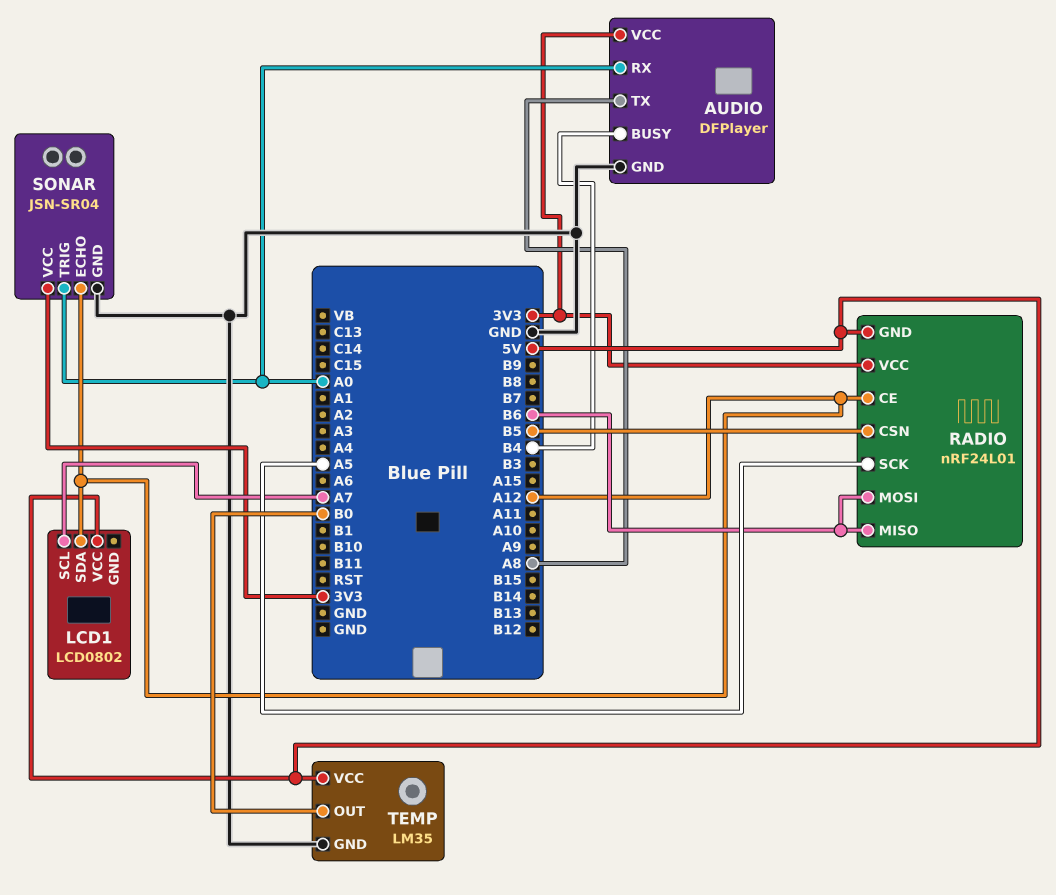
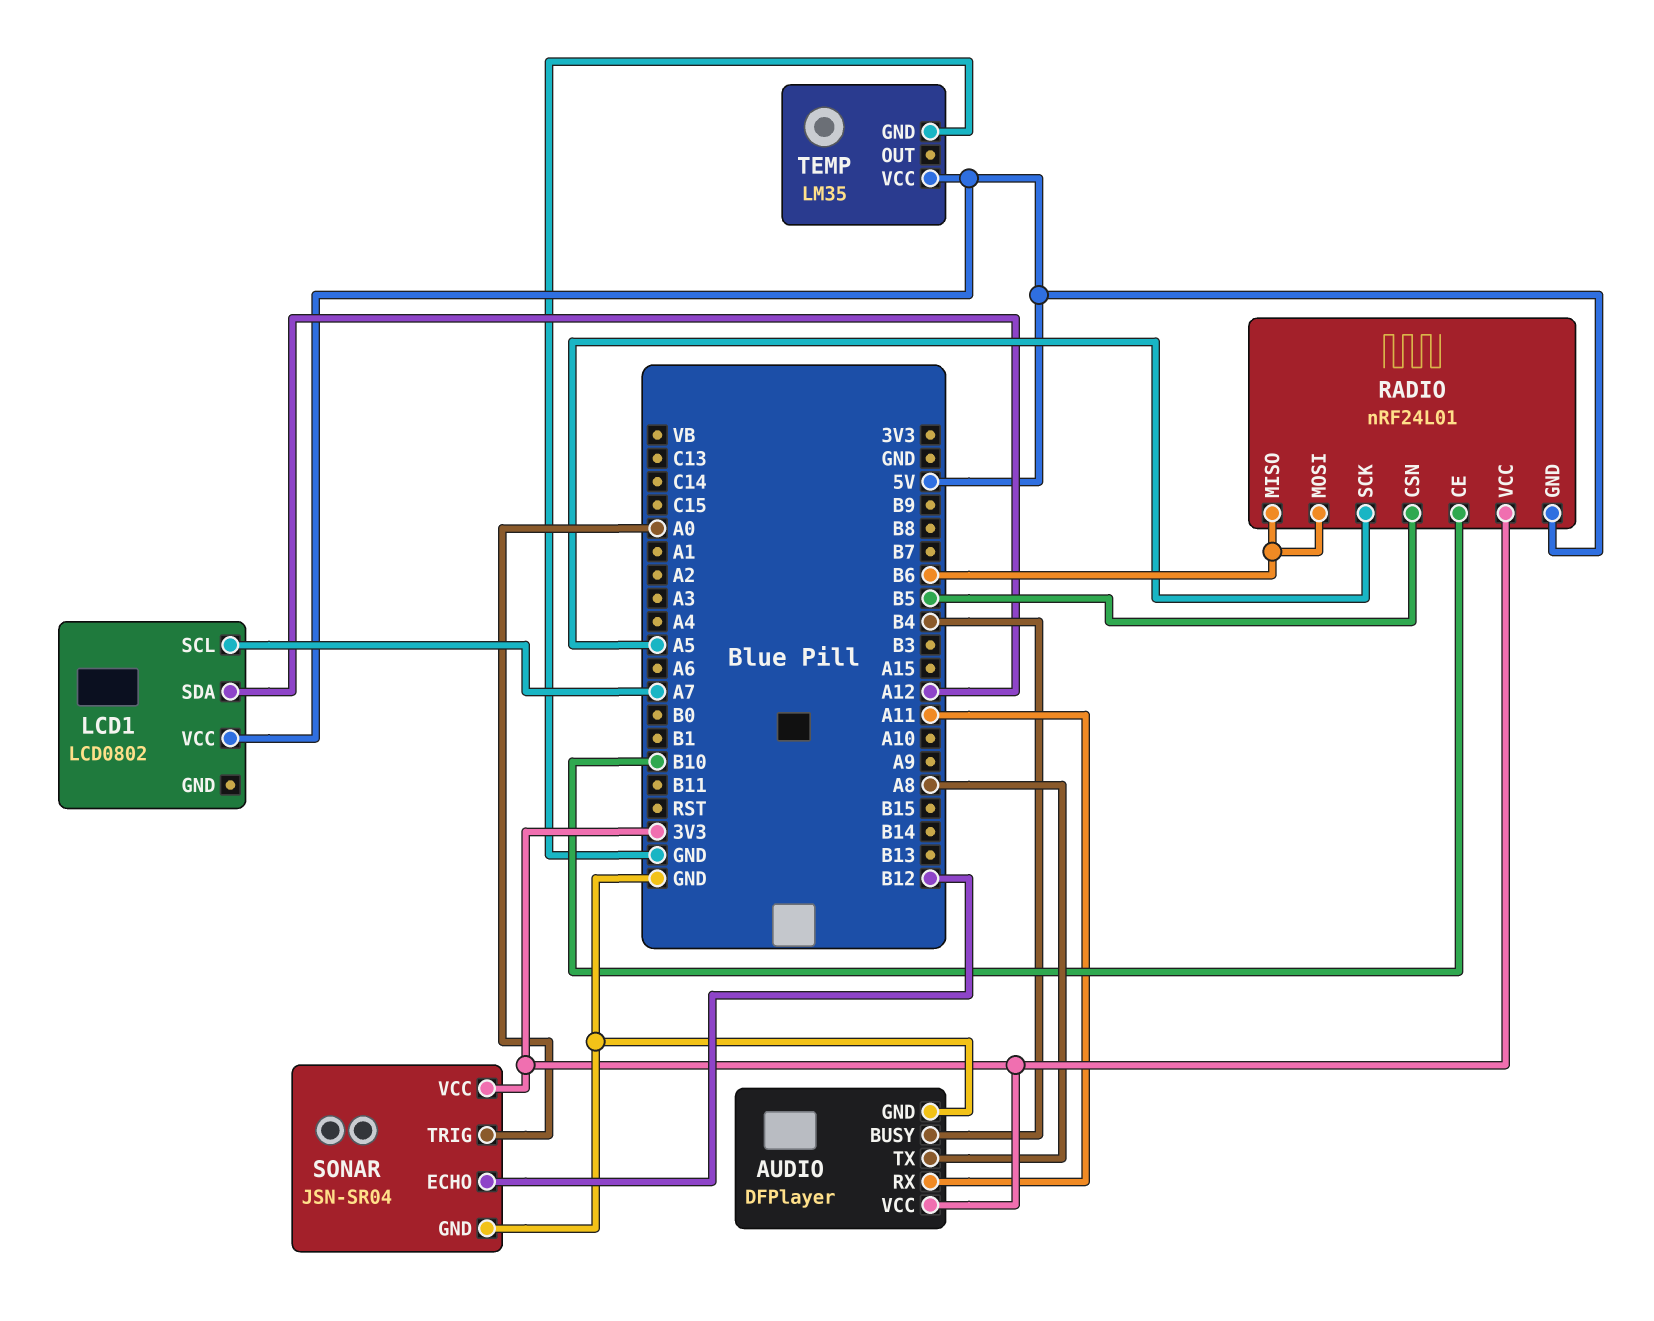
AUDIO pin RX: A0 -> A11
RADIO pin CE: A12 -> B10
SONAR pin ECHO: A12 -> B12
TEMP pin OUT: B0 -> none

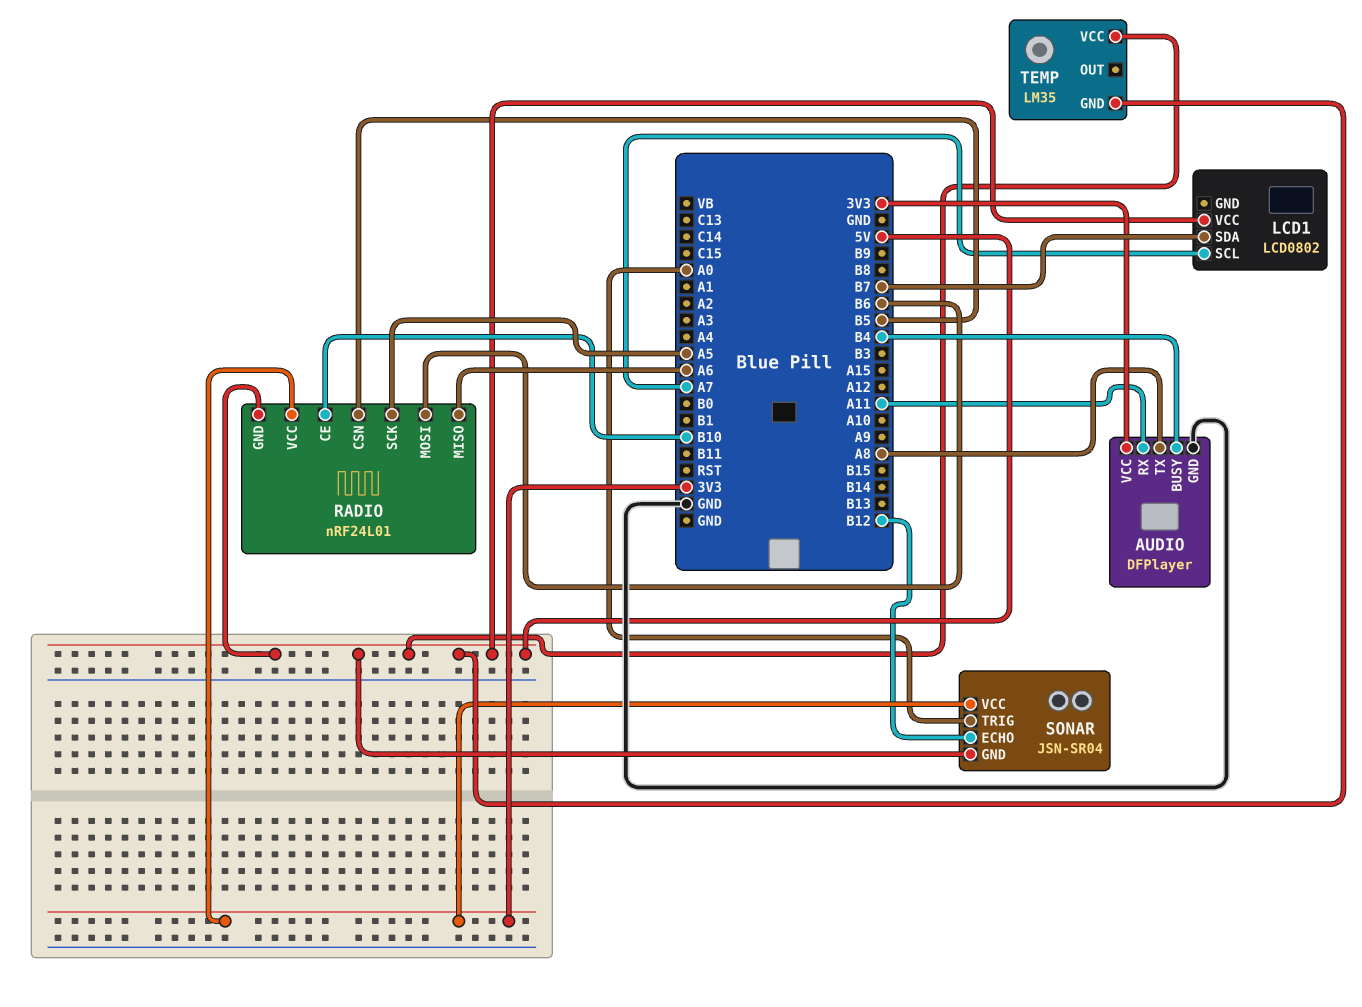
LCD1 pin SDA: A12 -> B7
RADIO pin MISO: B6 -> A6
SONAR pin GND: GND -> 5V
TEMP pin GND: GND -> 5V

